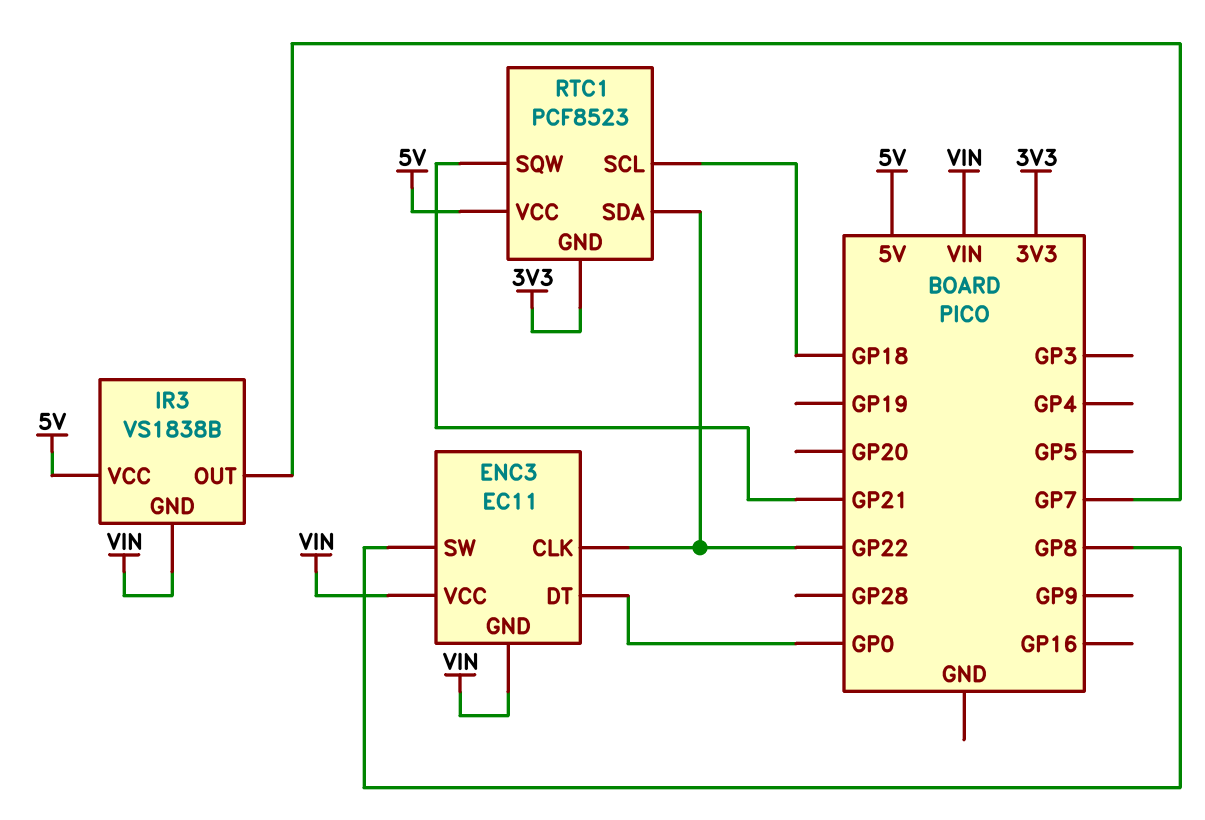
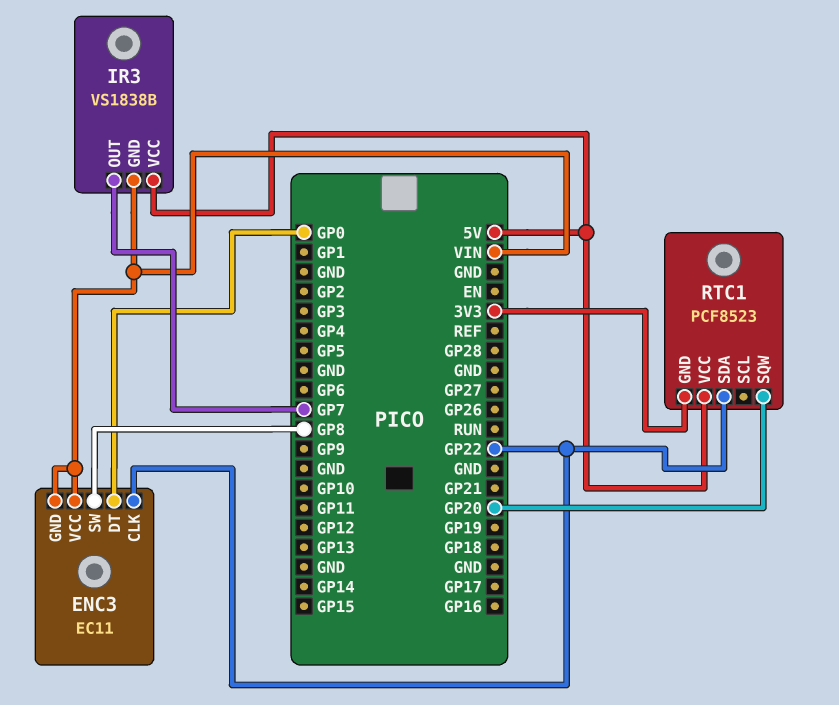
RTC1 pin SCL: GP18 -> none
RTC1 pin SQW: GP21 -> GP20

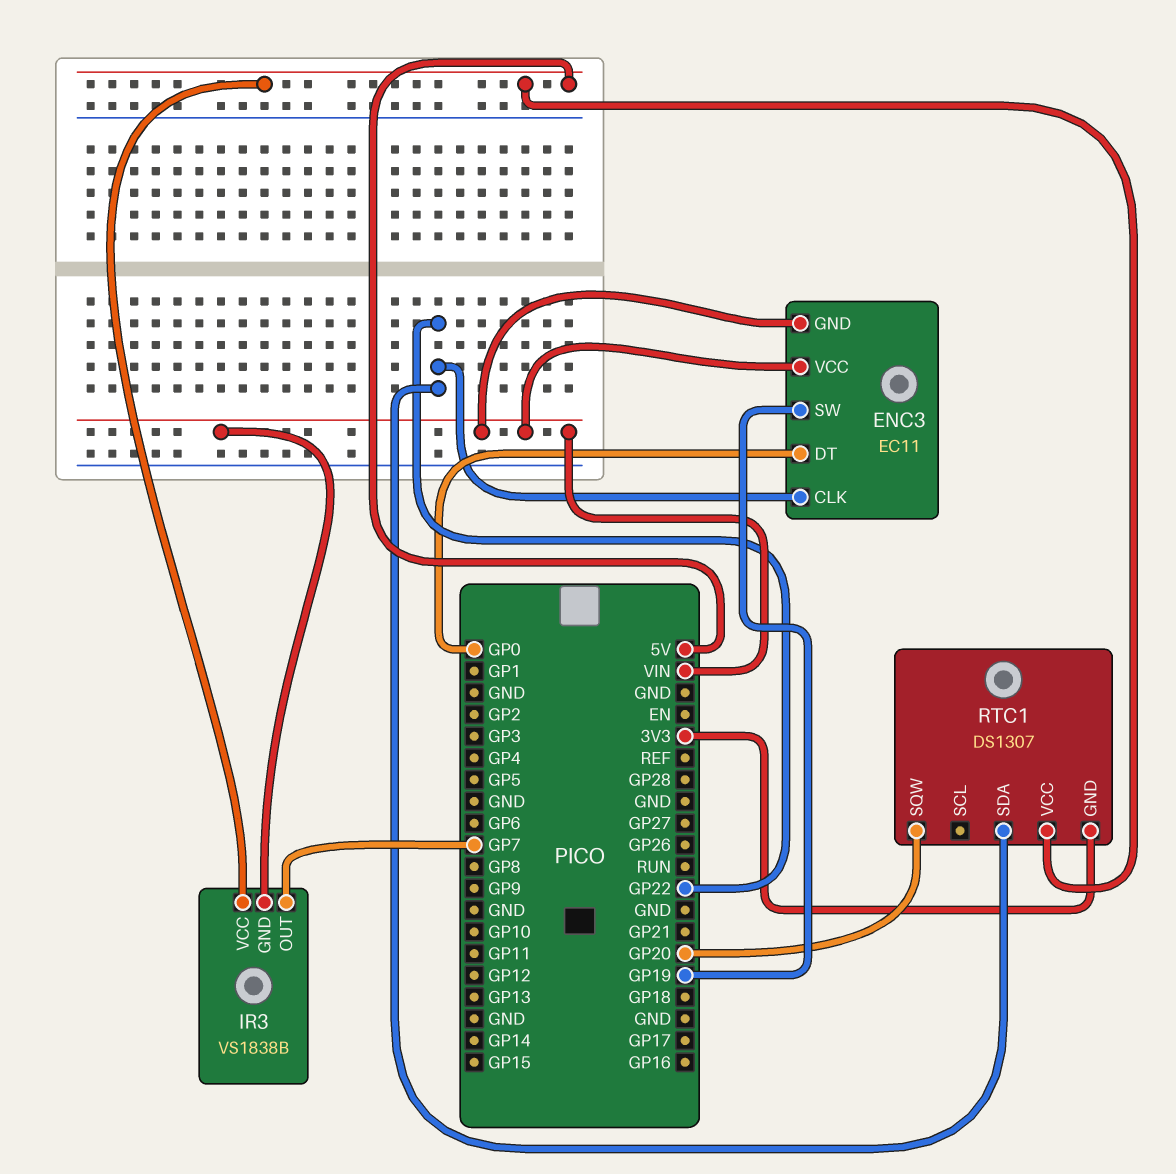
ENC3 pin SW: GP8 -> GP19
RTC1: PCF8523 -> DS1307

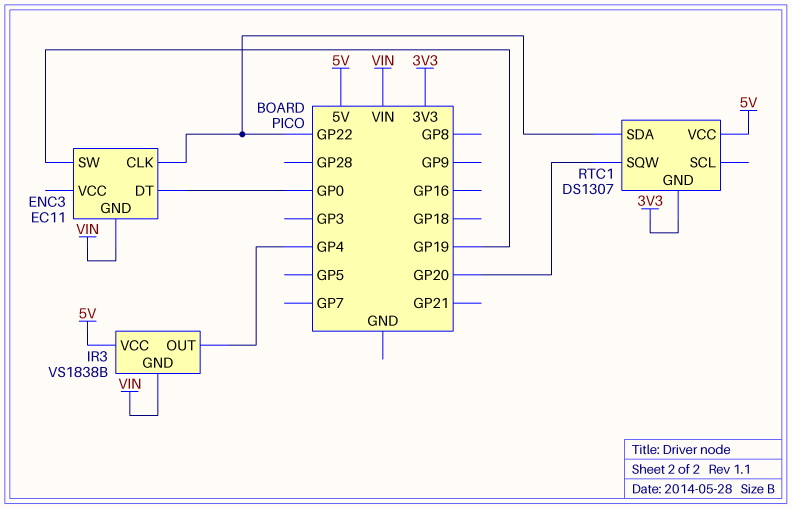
ENC3 pin VCC: VIN -> none
IR3 pin OUT: GP7 -> GP4

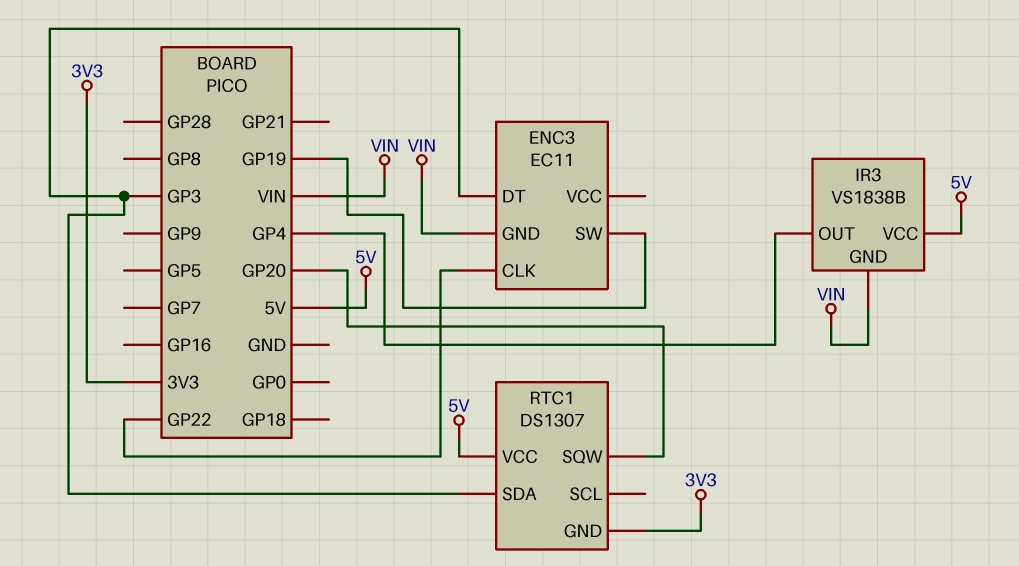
ENC3 pin DT: GP0 -> GP3
RTC1 pin SDA: GP22 -> GP3

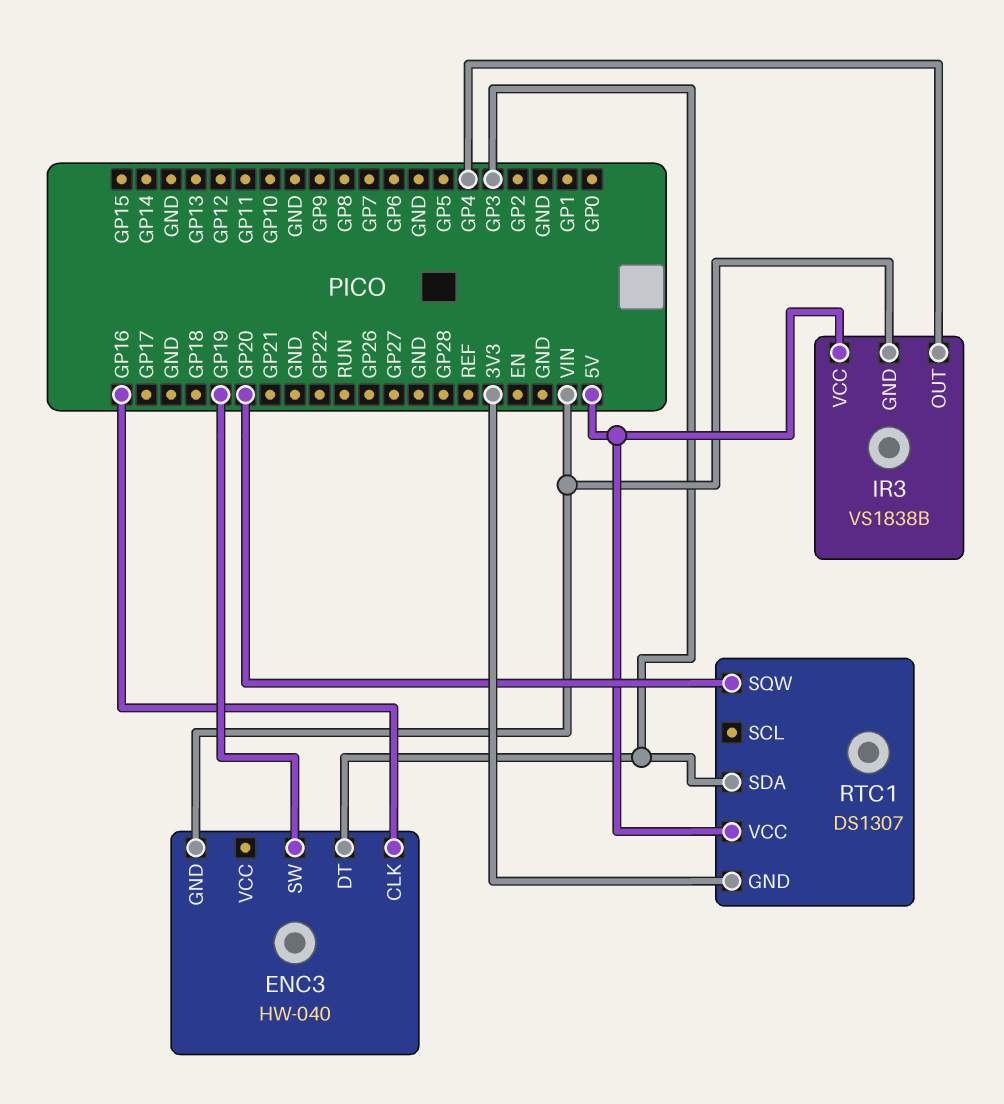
ENC3: EC11 -> HW-040
ENC3 pin CLK: GP22 -> GP16

